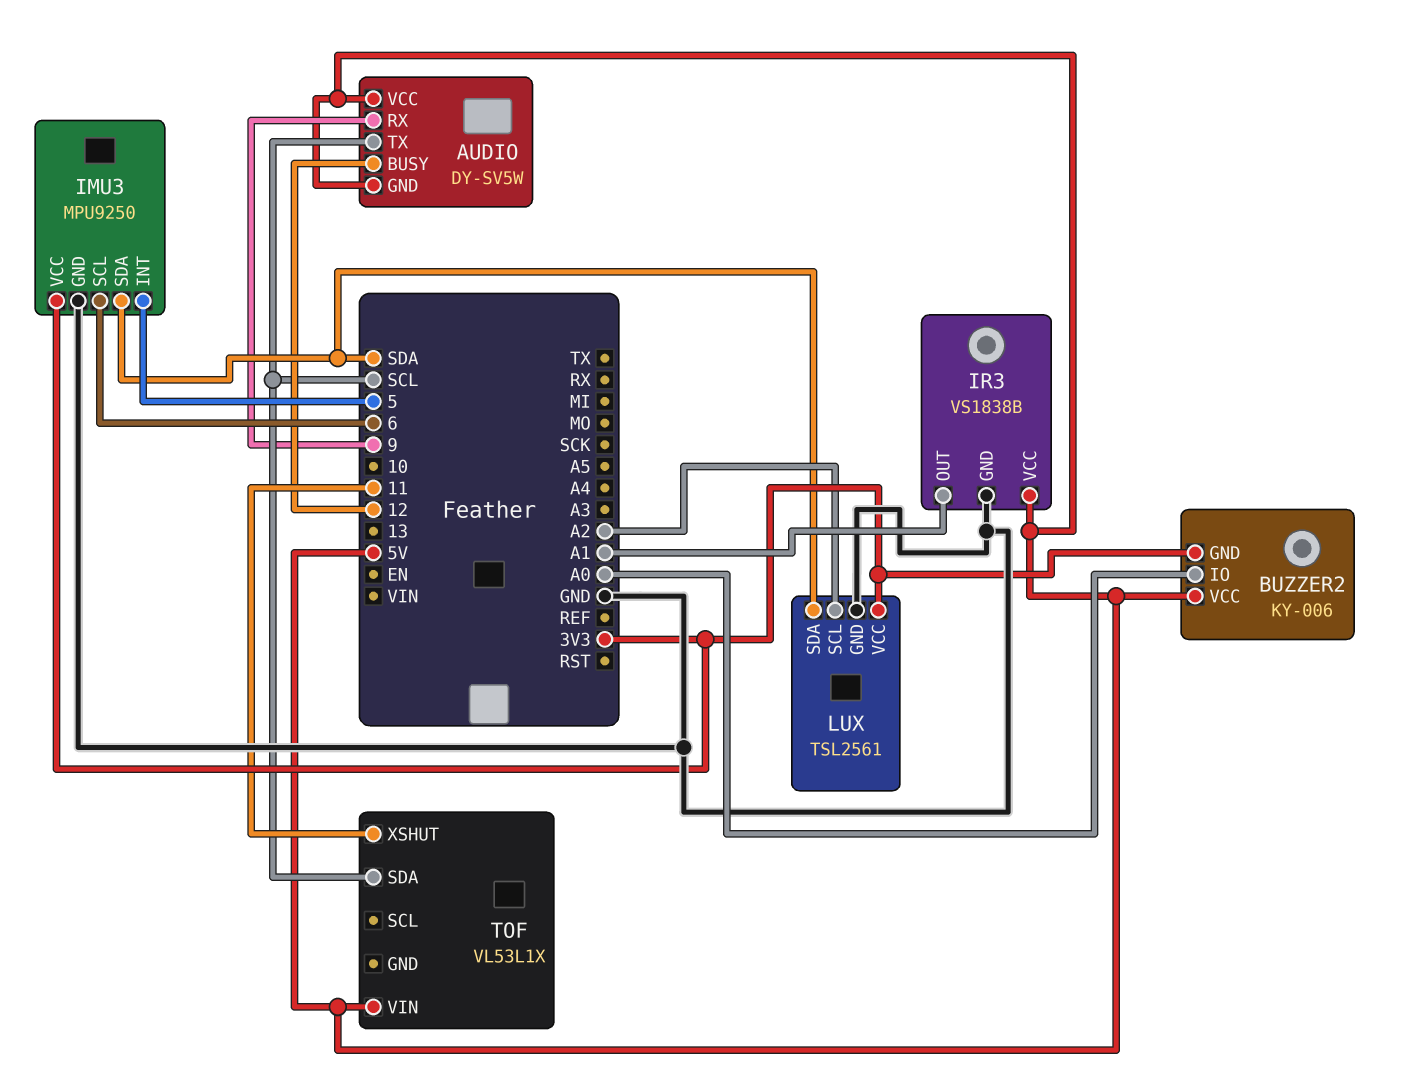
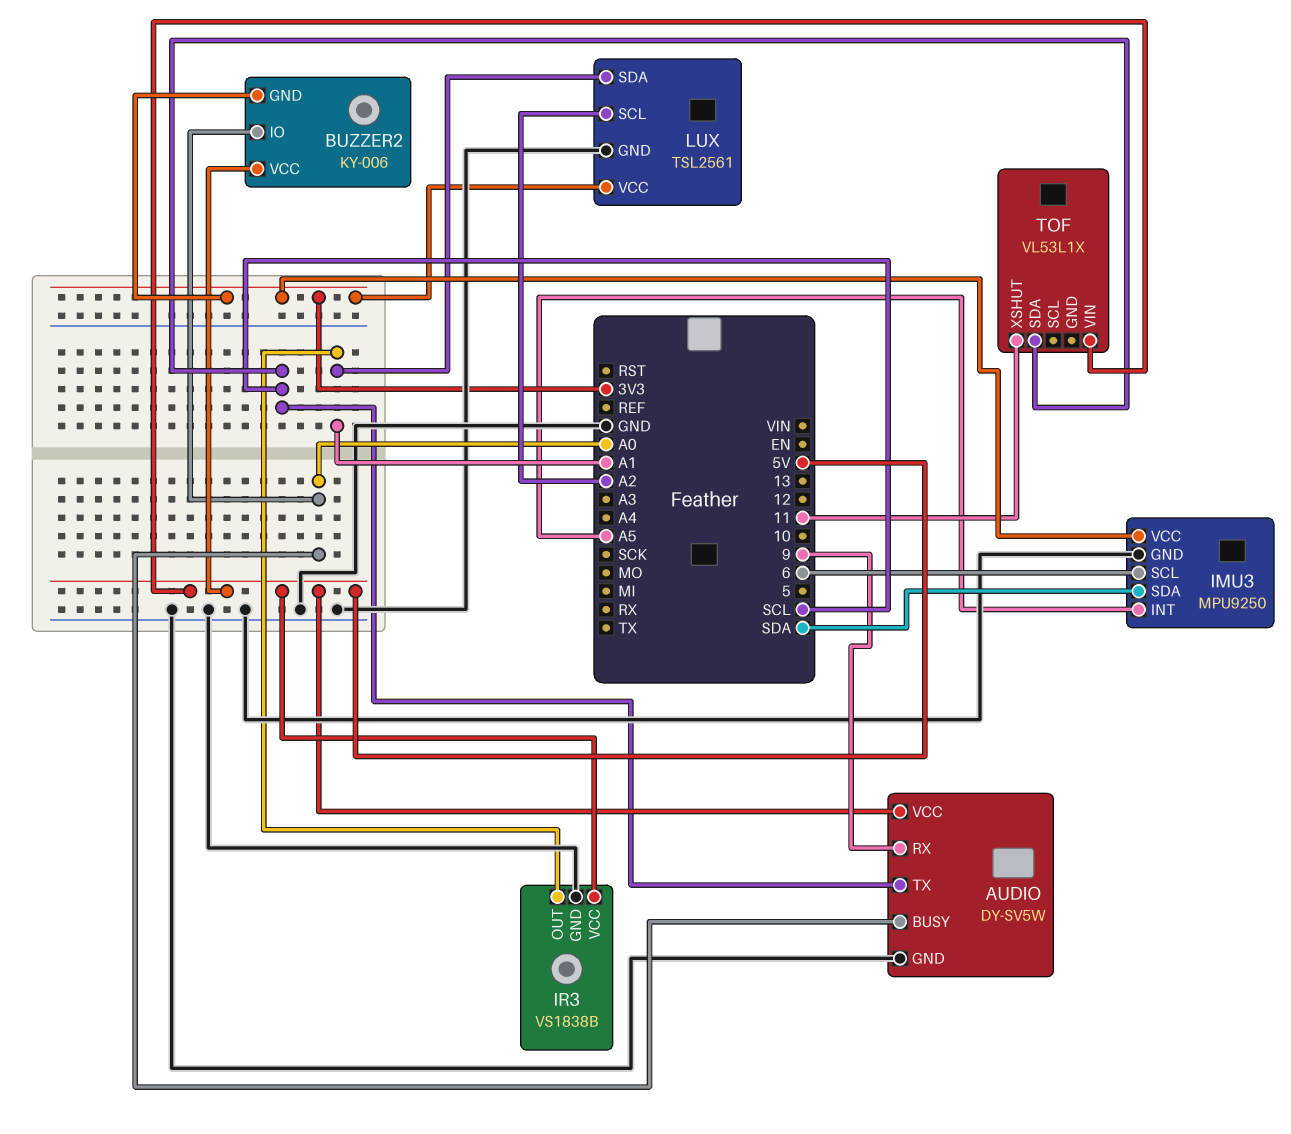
AUDIO pin BUSY: 12 -> A0
AUDIO pin GND: 5V -> GND
IMU3 pin INT: 5 -> A5
LUX pin SDA: SDA -> A1

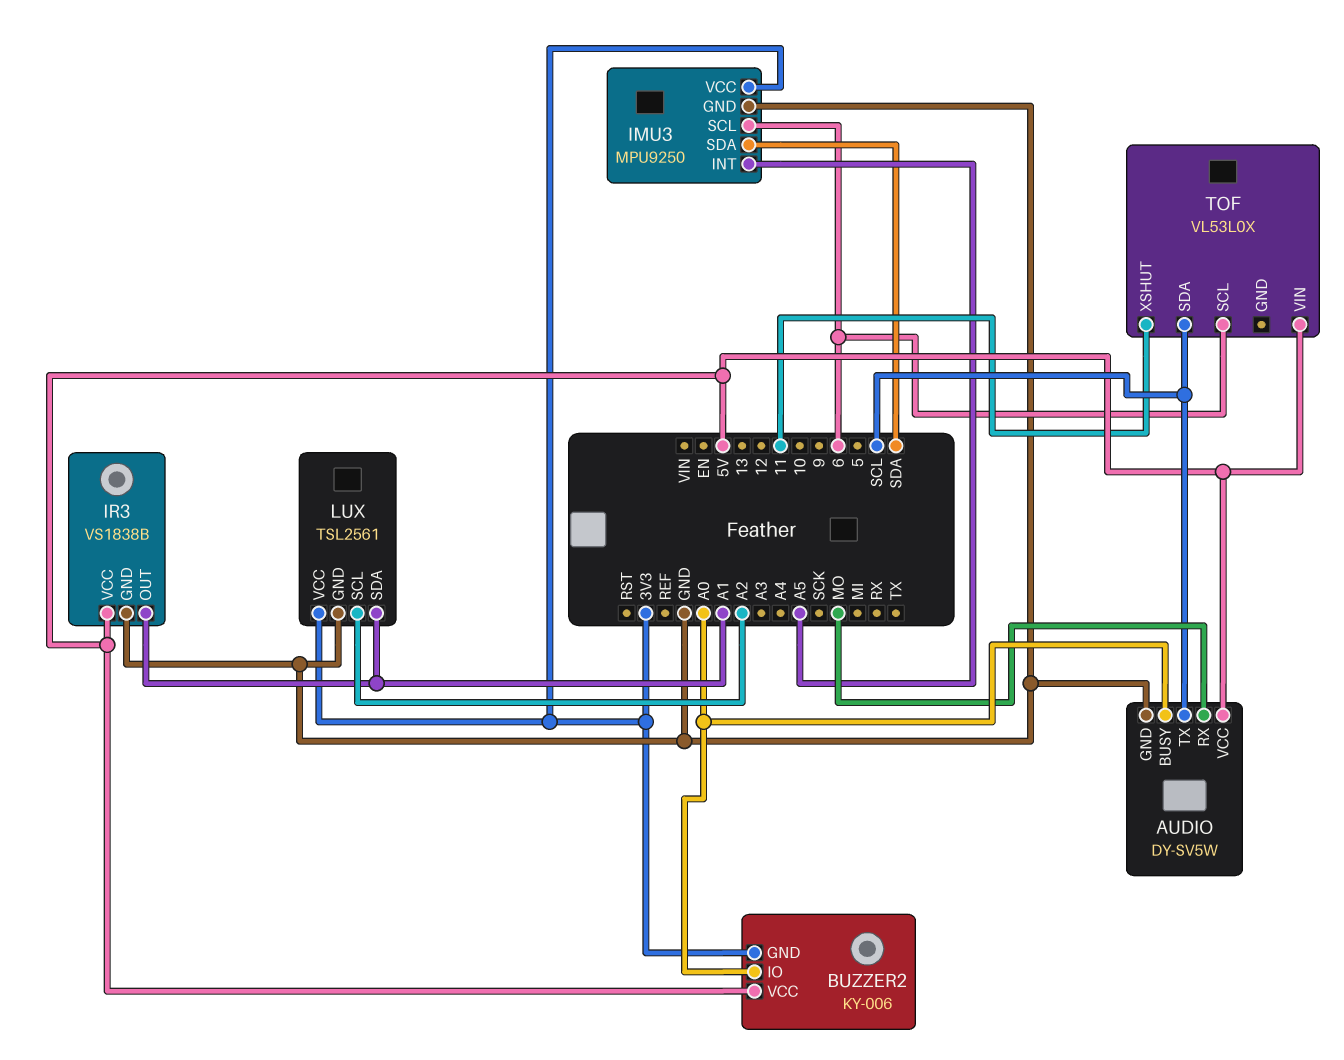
AUDIO pin RX: 9 -> MO
TOF: VL53L1X -> VL53L0X
TOF pin SCL: none -> 6

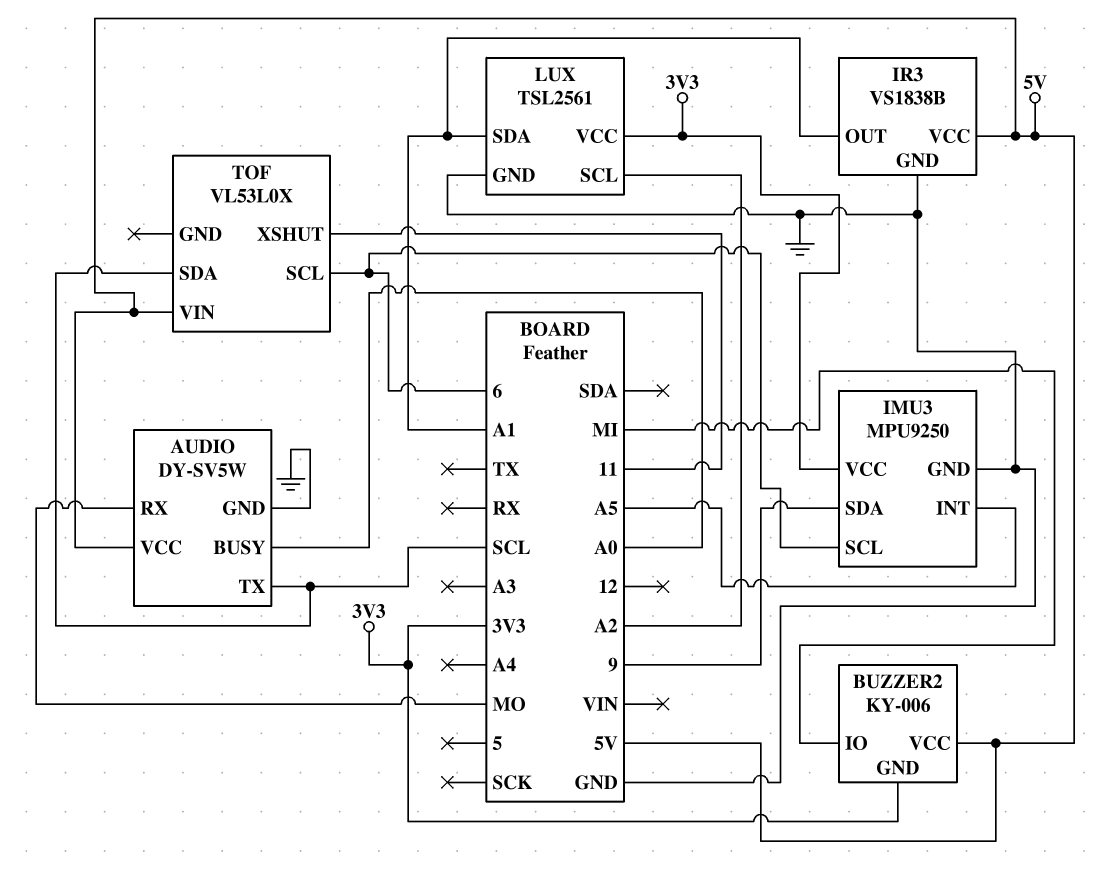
BUZZER2 pin IO: A0 -> MI
IMU3 pin SDA: SDA -> 9

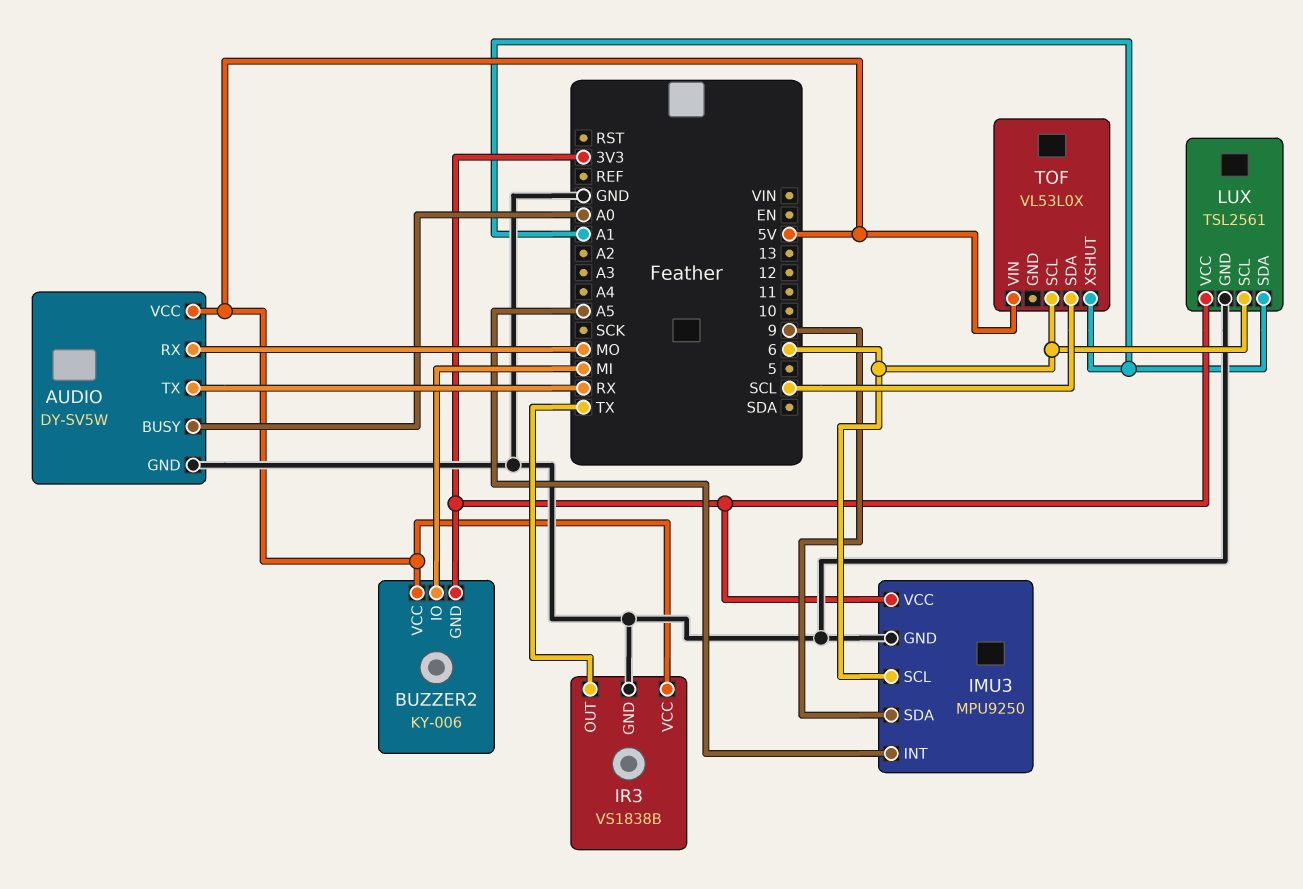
AUDIO pin TX: SCL -> RX
IR3 pin OUT: A1 -> TX
LUX pin SCL: A2 -> 6
TOF pin XSHUT: 11 -> A1

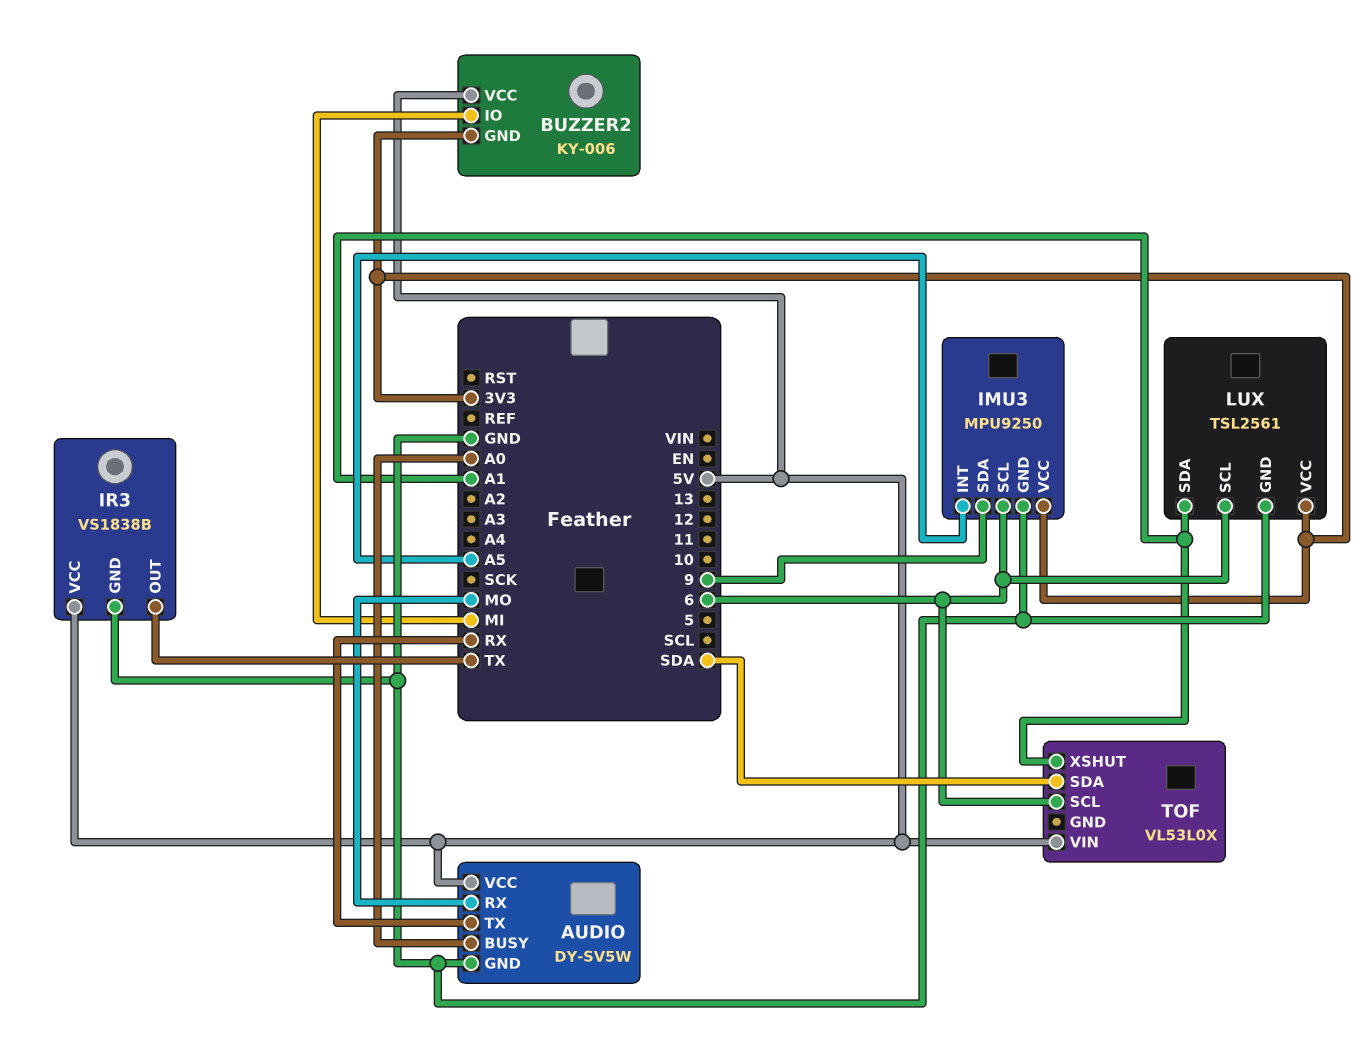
TOF pin SDA: SCL -> SDA

